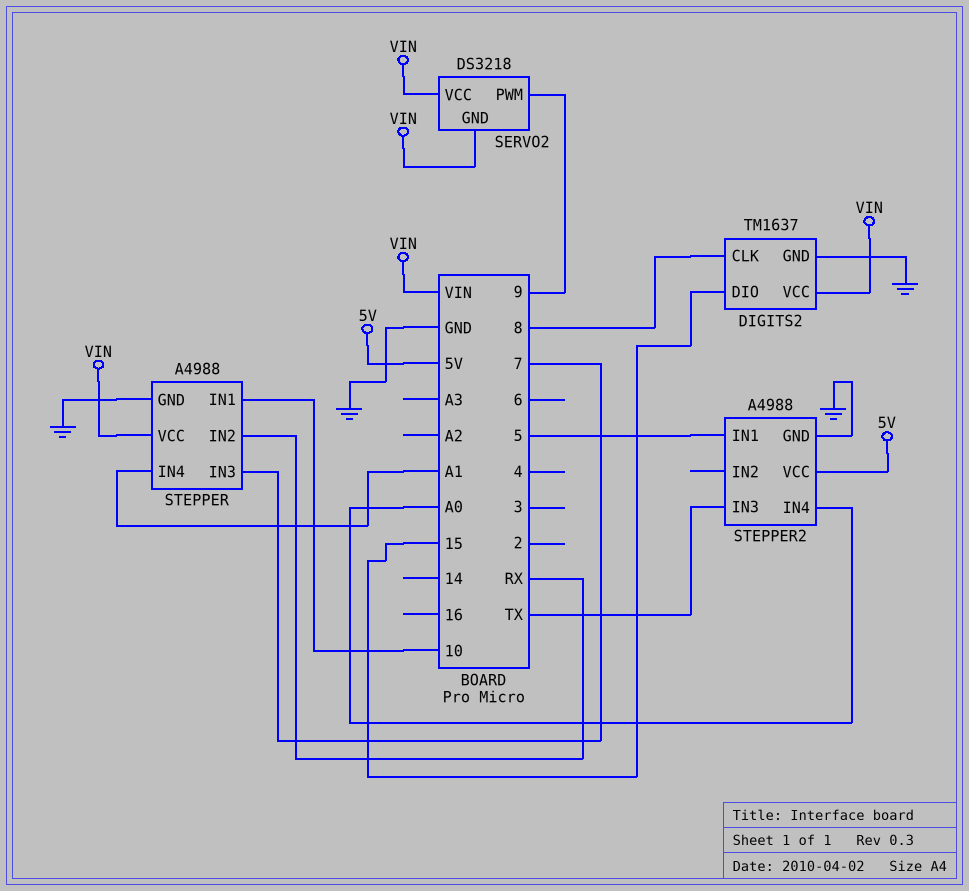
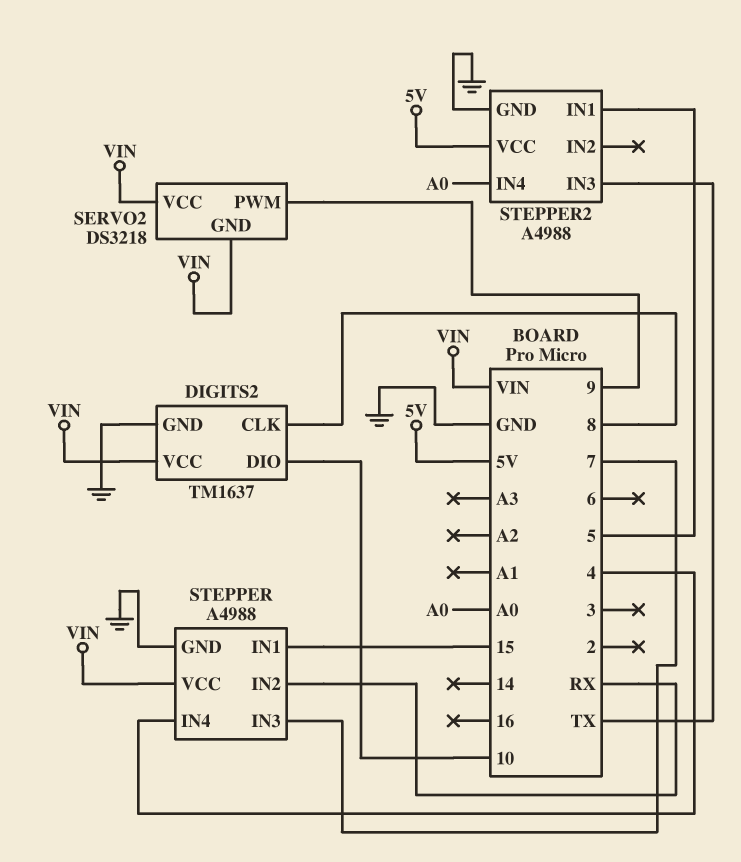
DIGITS2 pin DIO: 15 -> 10
STEPPER pin IN1: 10 -> 15
STEPPER pin IN4: A1 -> 4

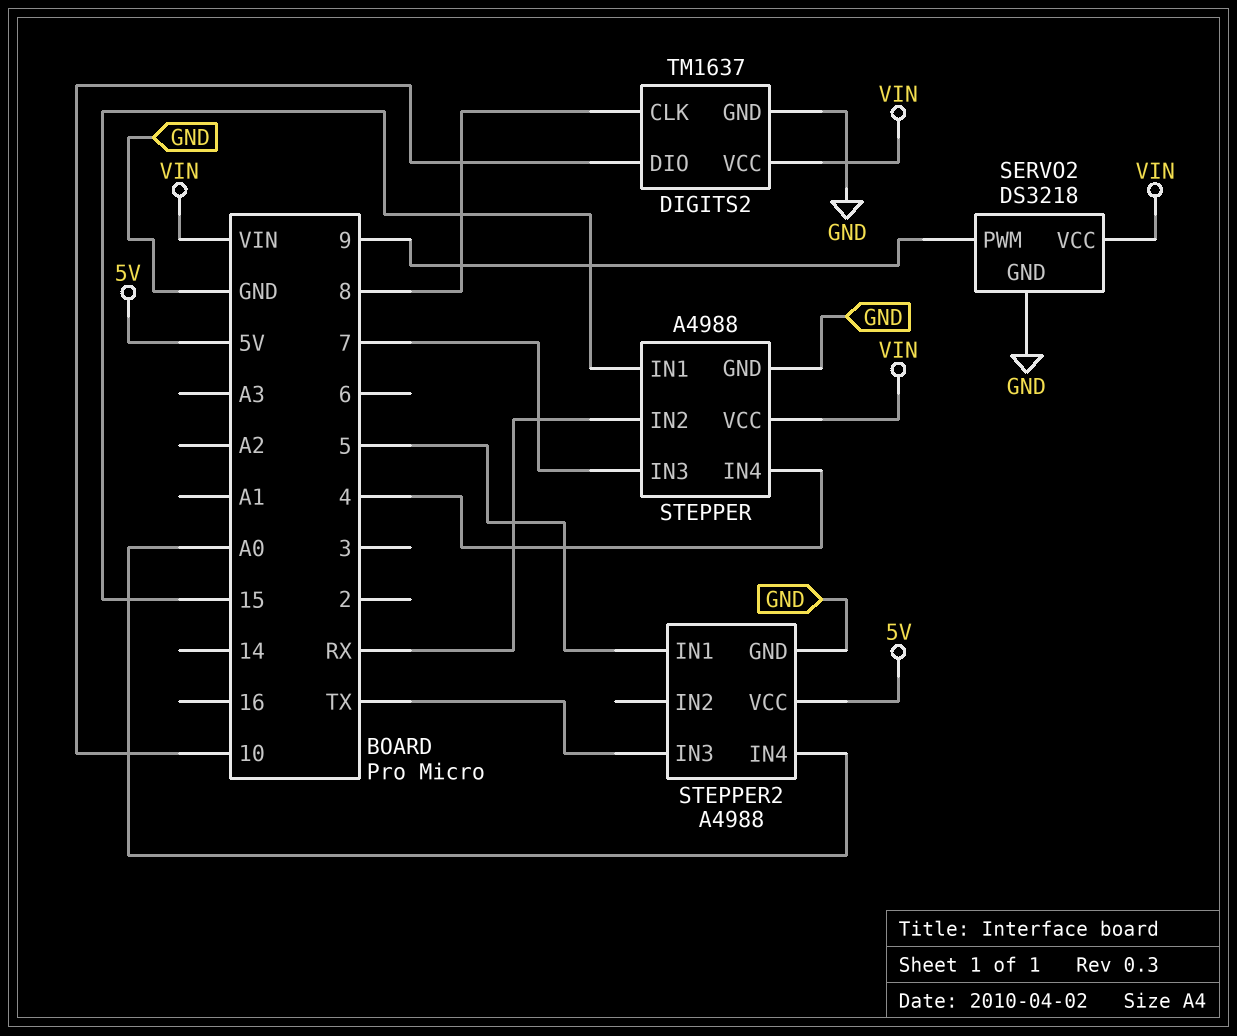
SERVO2 pin GND: VIN -> GND

